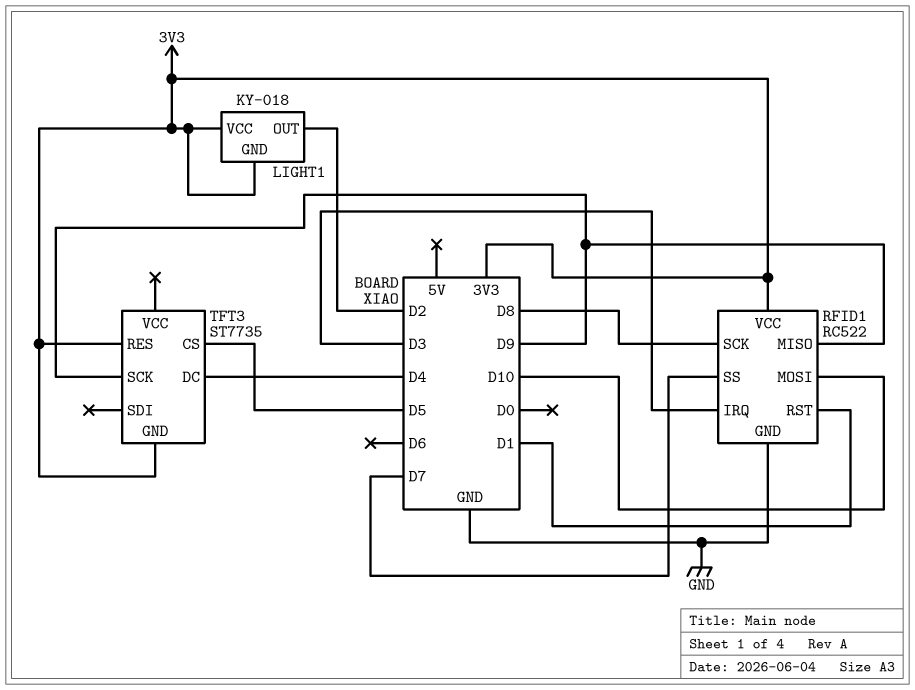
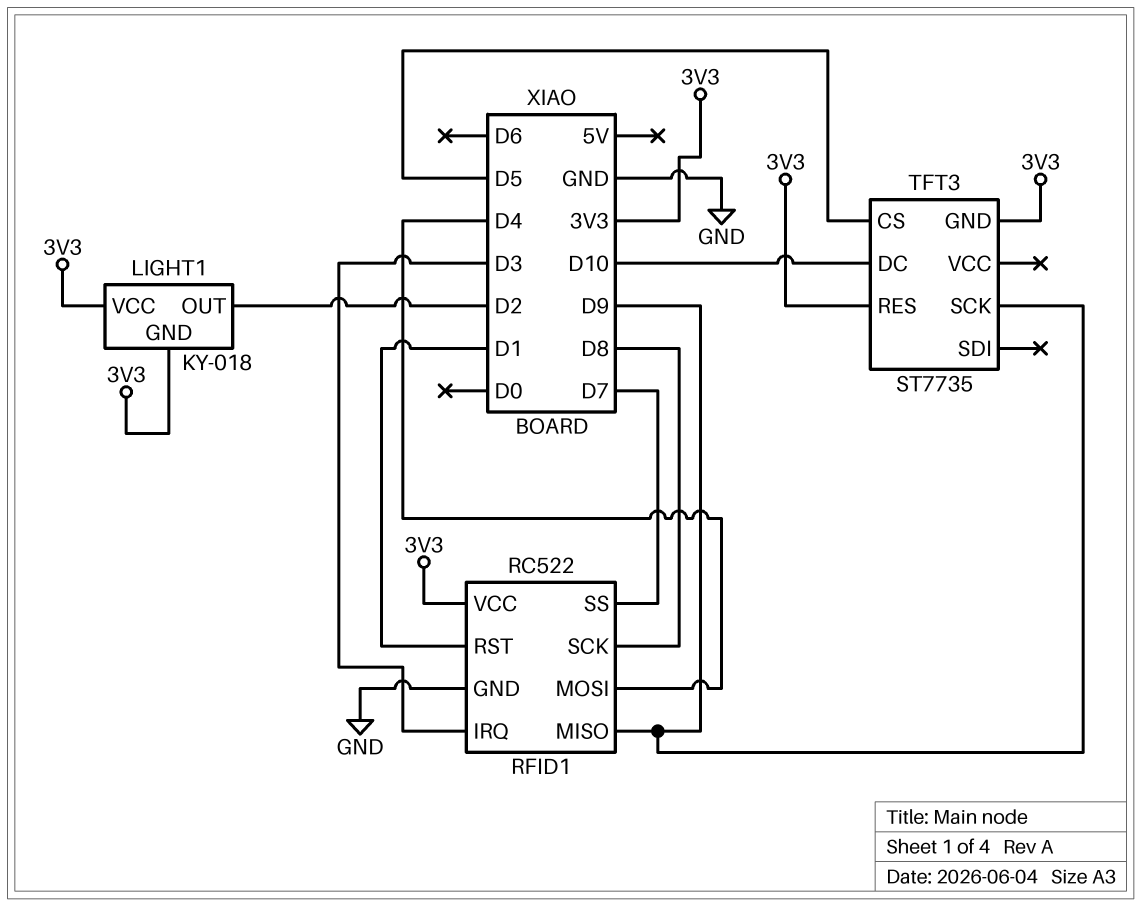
RFID1 pin MOSI: D10 -> D4
TFT3 pin DC: D4 -> D10

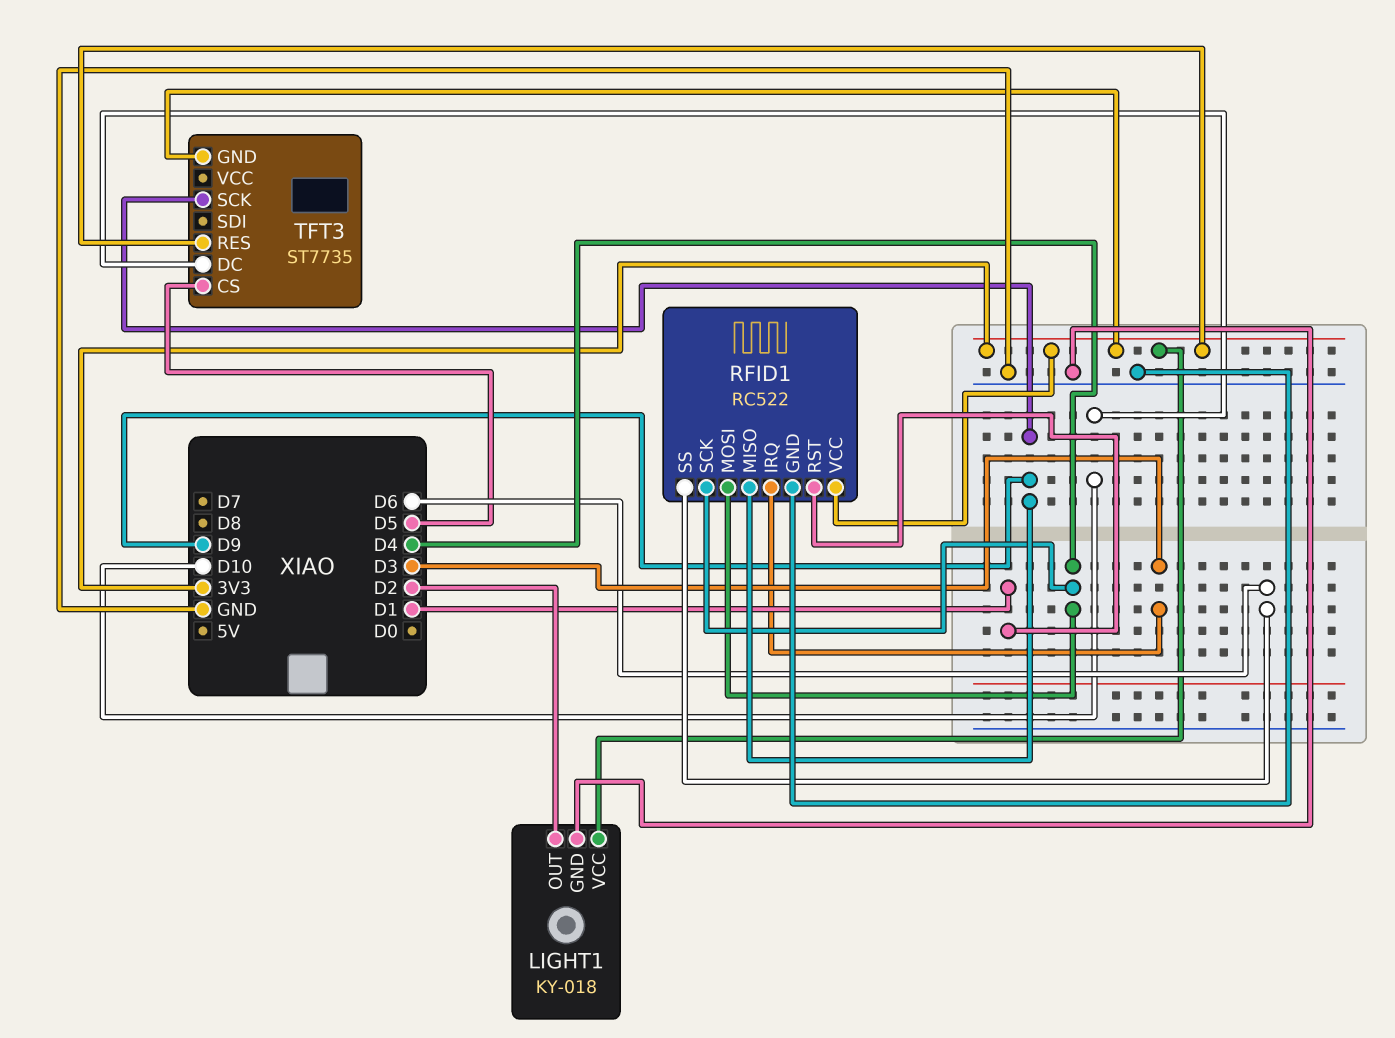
LIGHT1 pin GND: 3V3 -> GND
RFID1 pin SCK: D8 -> D4
RFID1 pin SS: D7 -> D6

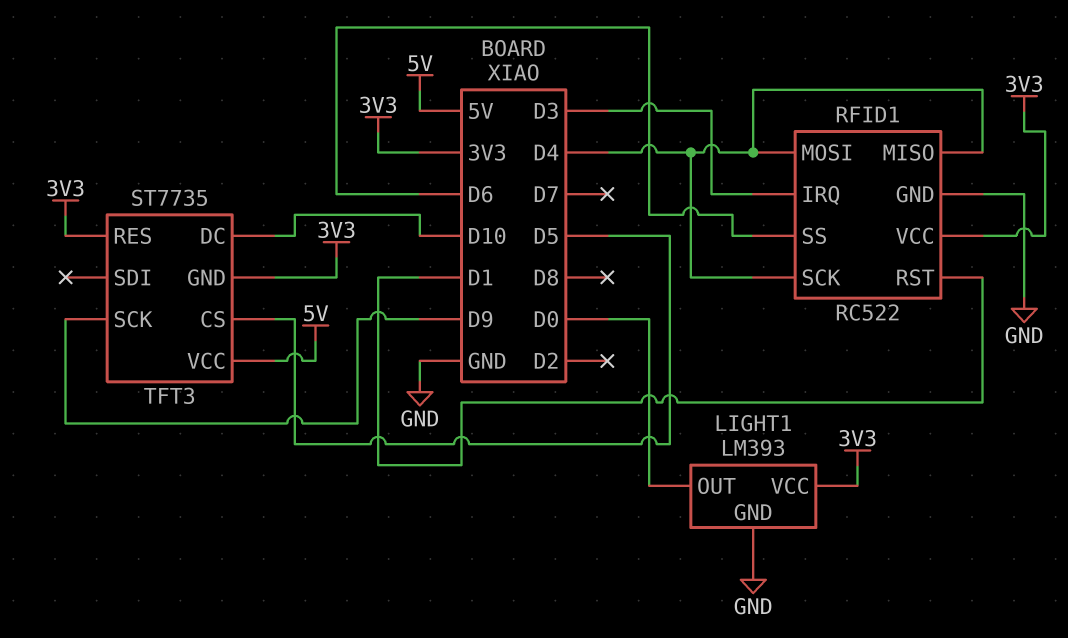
LIGHT1: KY-018 -> LM393
LIGHT1 pin OUT: D2 -> D0
RFID1 pin MISO: D9 -> D4
TFT3 pin VCC: none -> 5V

